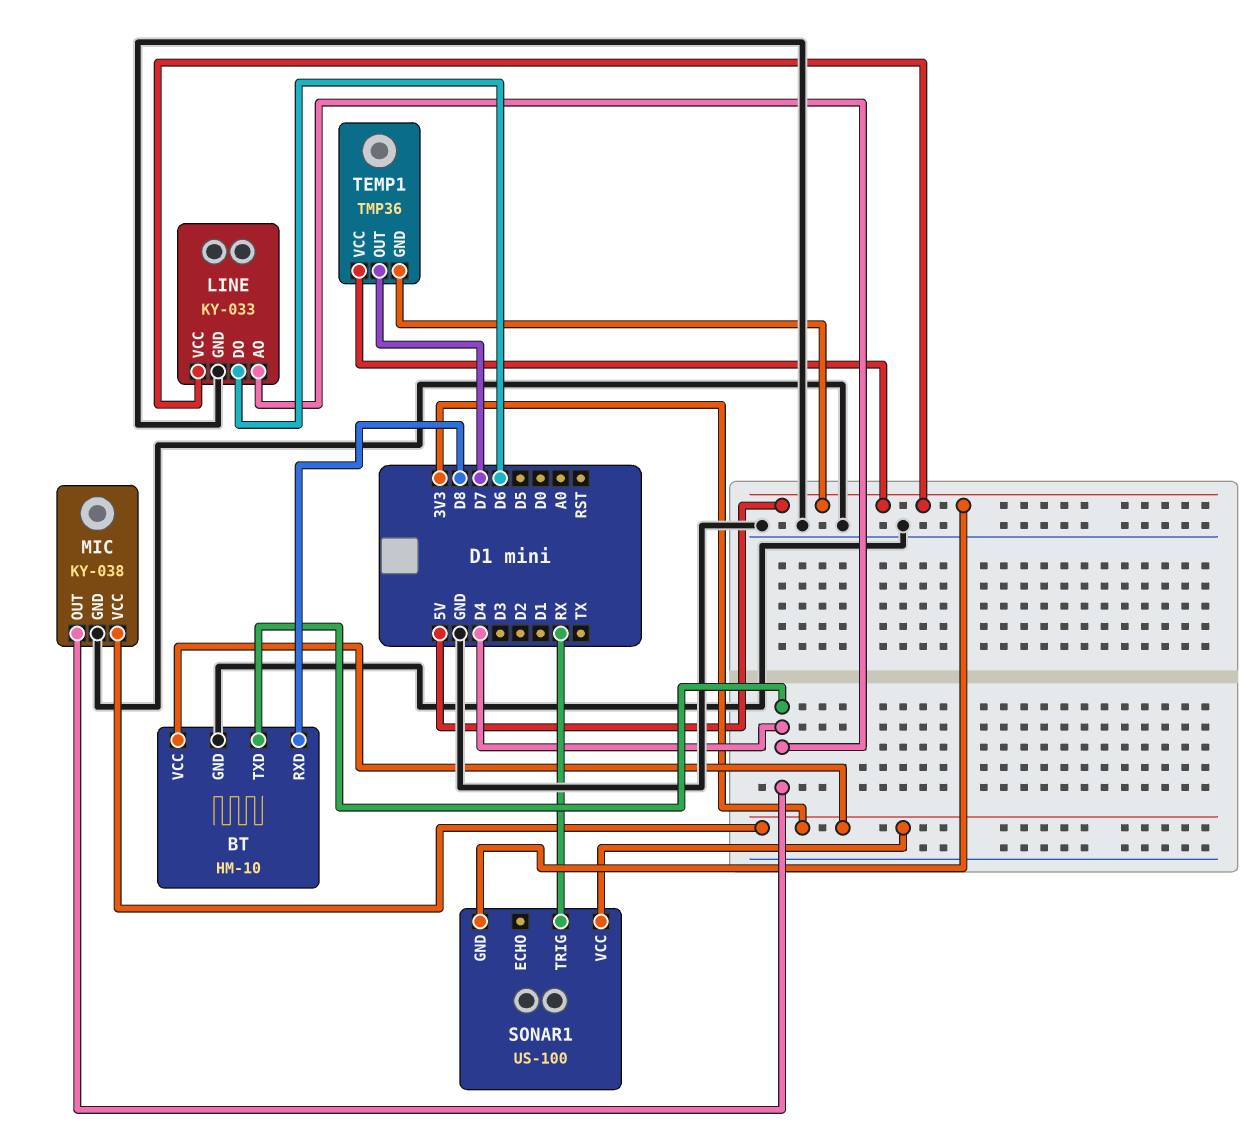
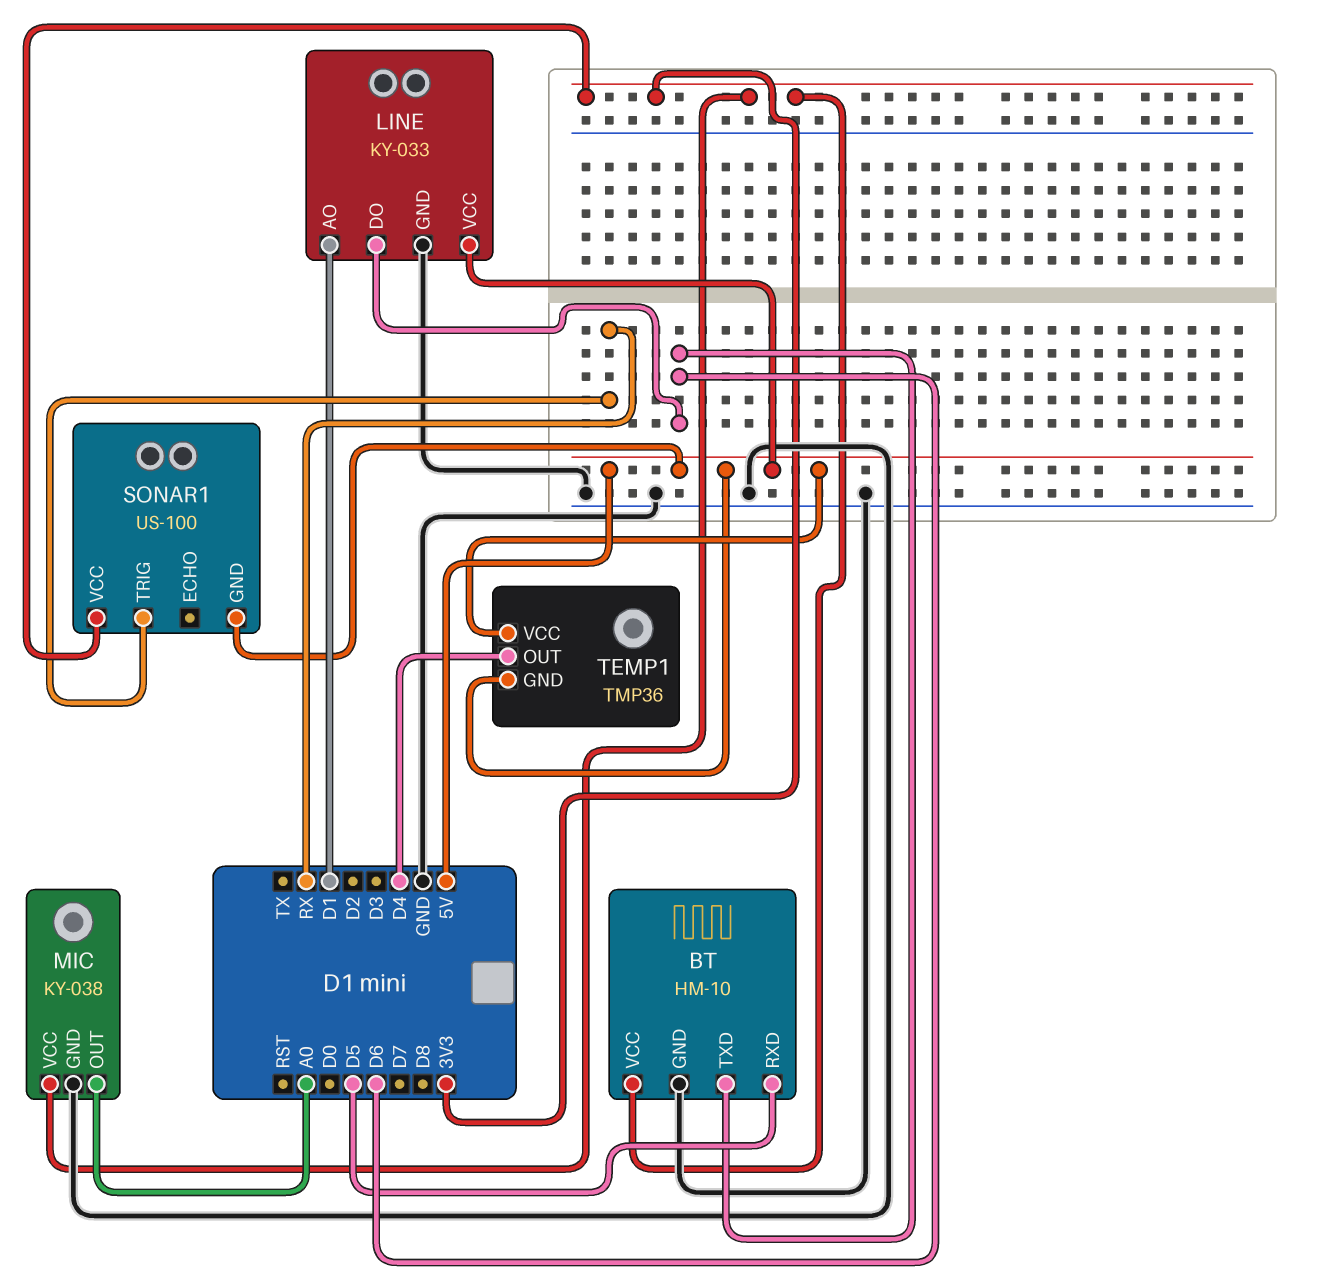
BT pin RXD: D8 -> D5
BT pin TXD: D4 -> D6
LINE pin AO: D4 -> D1
MIC pin OUT: D4 -> A0
TEMP1 pin OUT: D7 -> D4

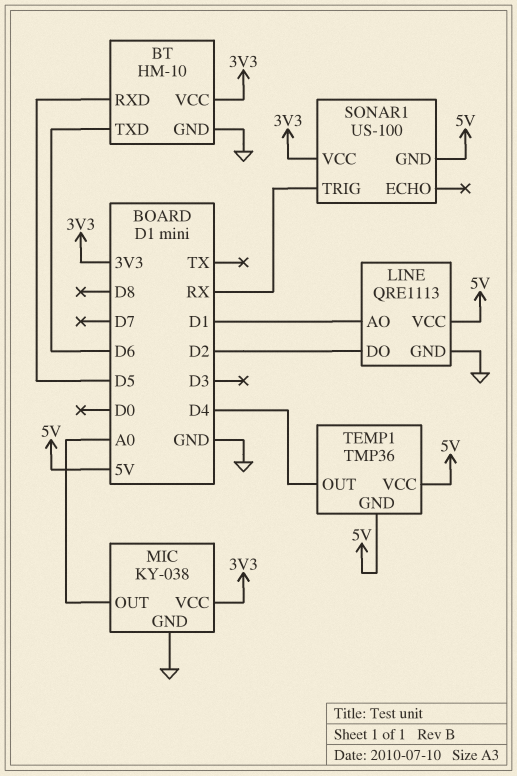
LINE: KY-033 -> QRE1113
LINE pin DO: D6 -> D2

